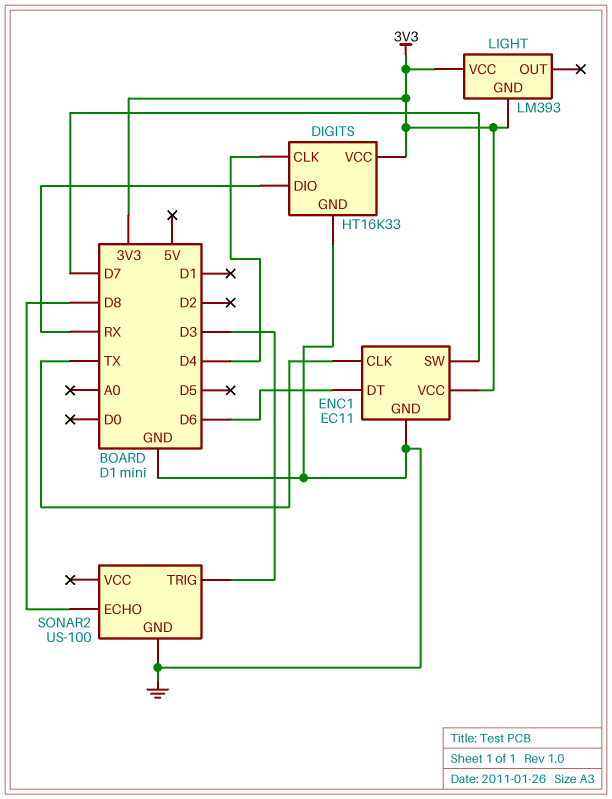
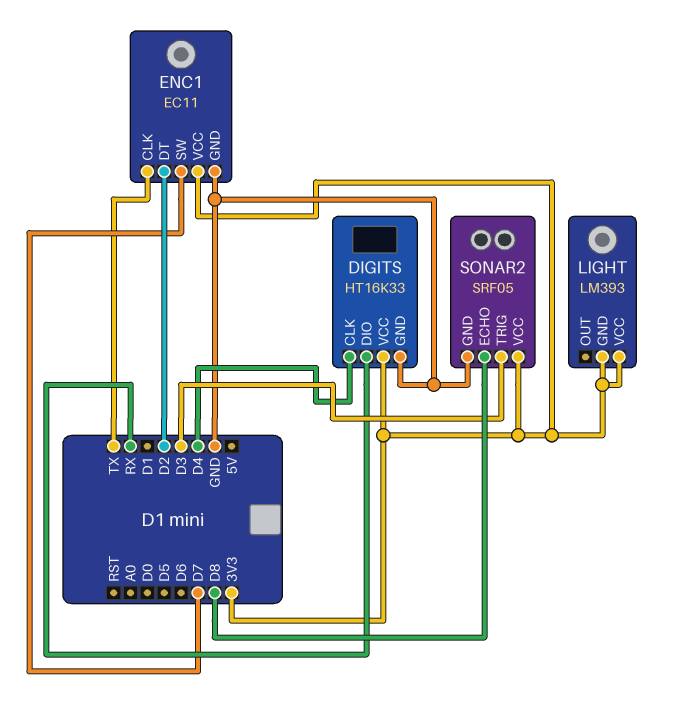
ENC1 pin DT: D6 -> D2
SONAR2: US-100 -> SRF05
SONAR2 pin VCC: none -> 3V3

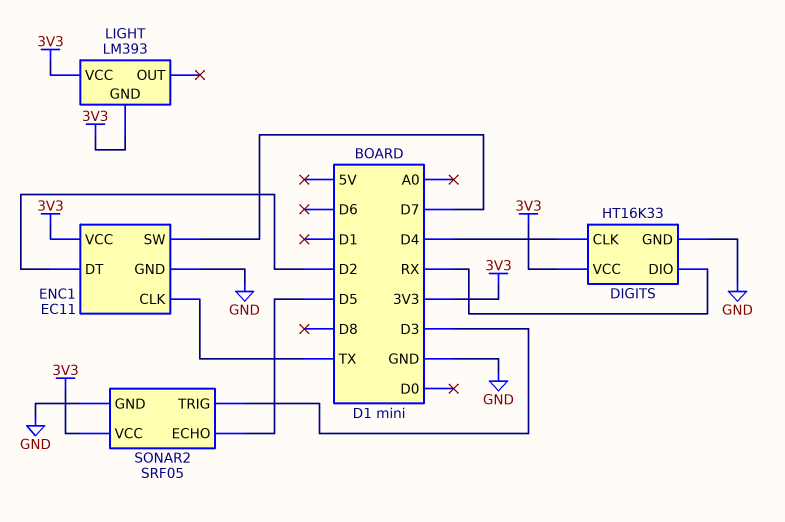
SONAR2 pin ECHO: D8 -> D5

